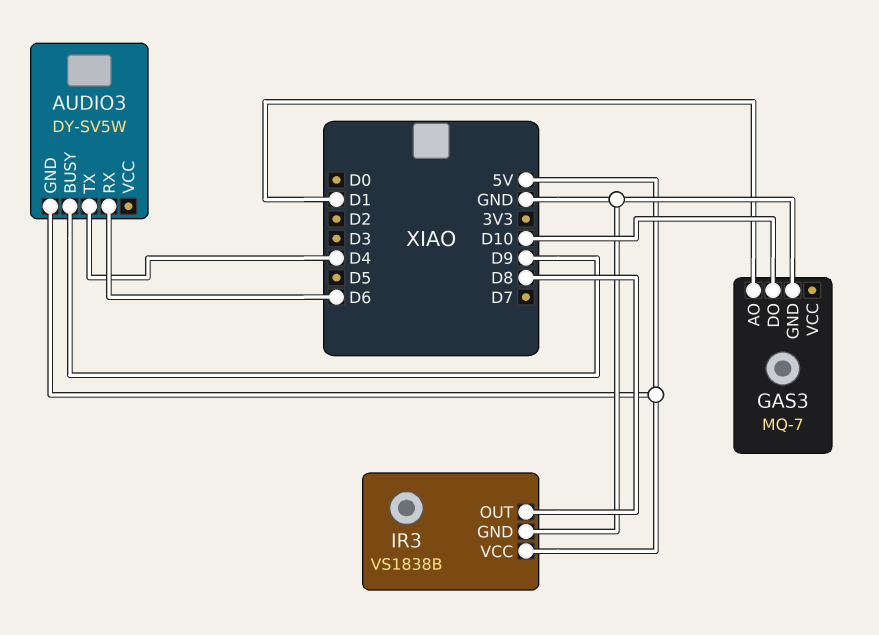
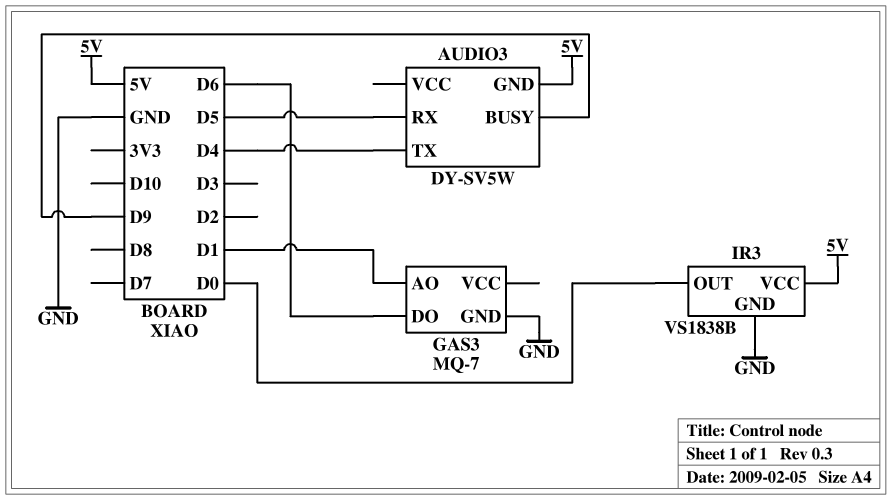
AUDIO3 pin RX: D6 -> D5
GAS3 pin DO: D10 -> D6
IR3 pin OUT: D8 -> D0

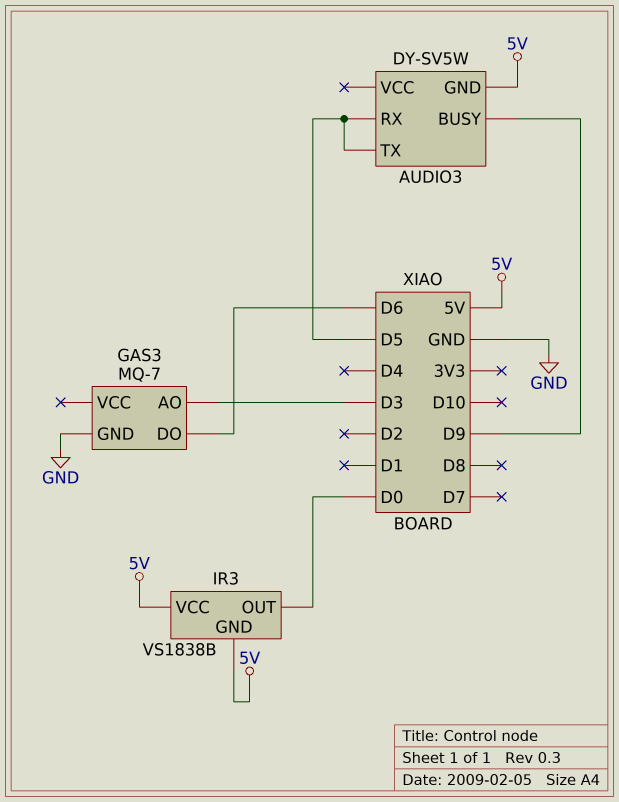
AUDIO3 pin TX: D4 -> D5
GAS3 pin AO: D1 -> D3
IR3 pin GND: GND -> 5V

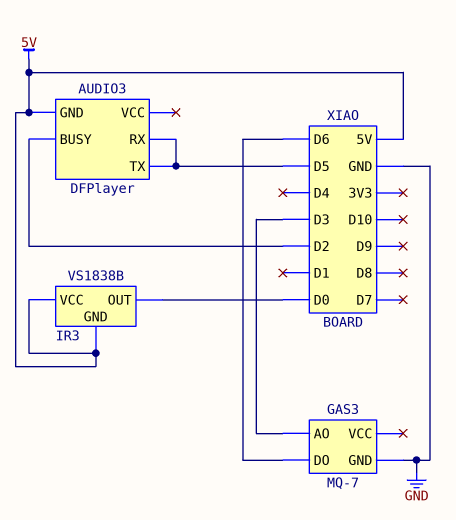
AUDIO3: DY-SV5W -> DFPlayer
AUDIO3 pin BUSY: D9 -> D2

